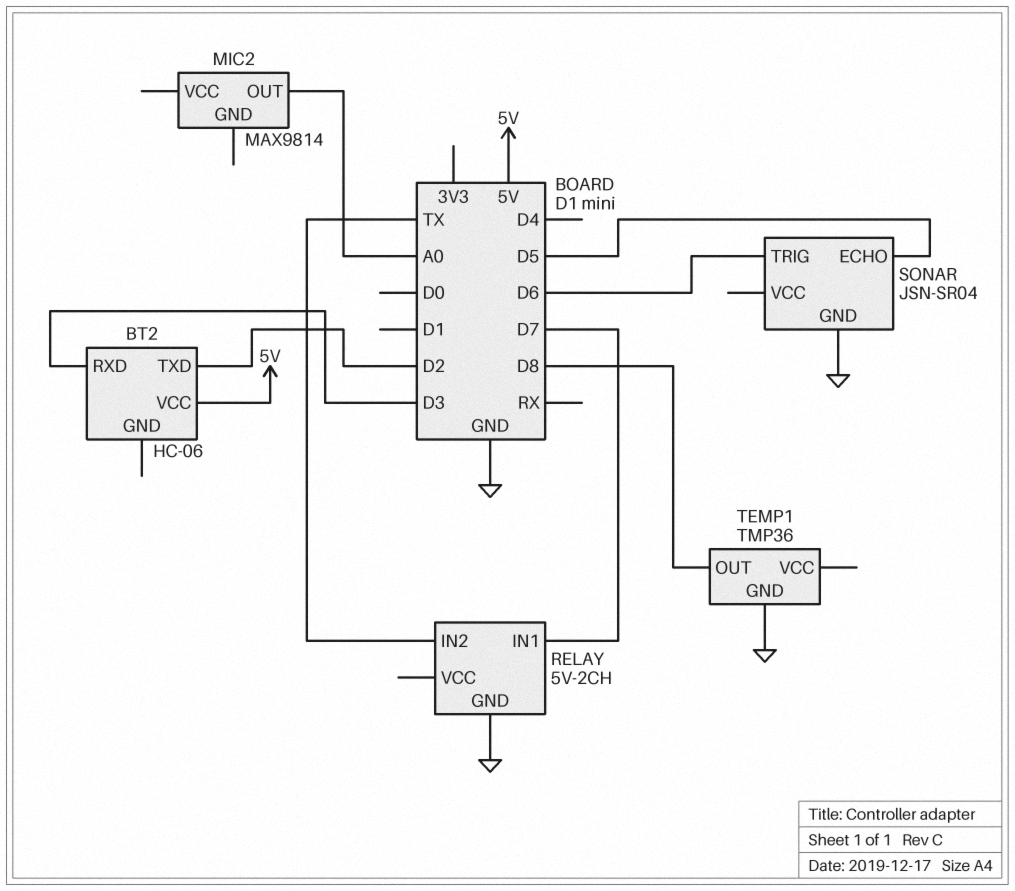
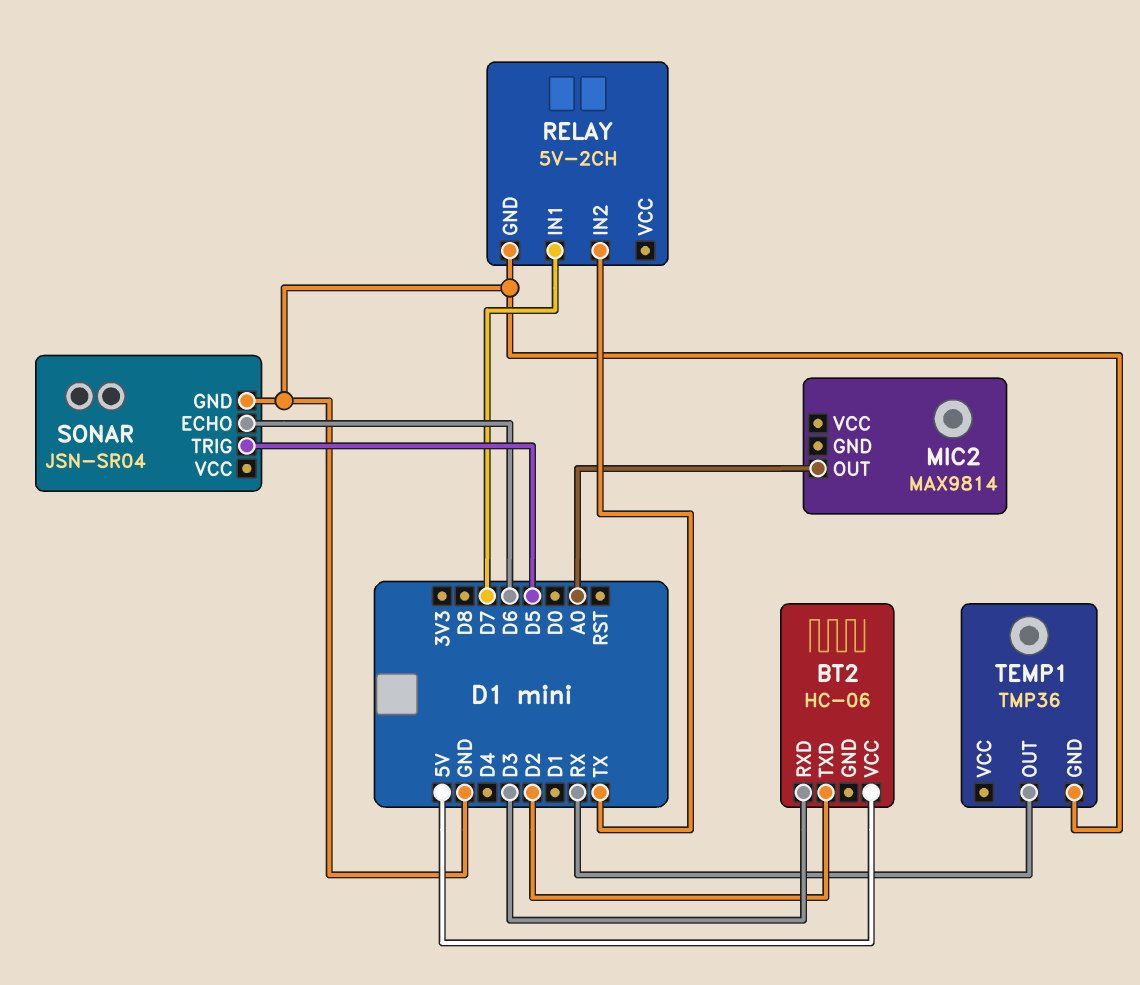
SONAR pin ECHO: D5 -> D6
SONAR pin TRIG: D6 -> D5
TEMP1 pin OUT: D8 -> RX

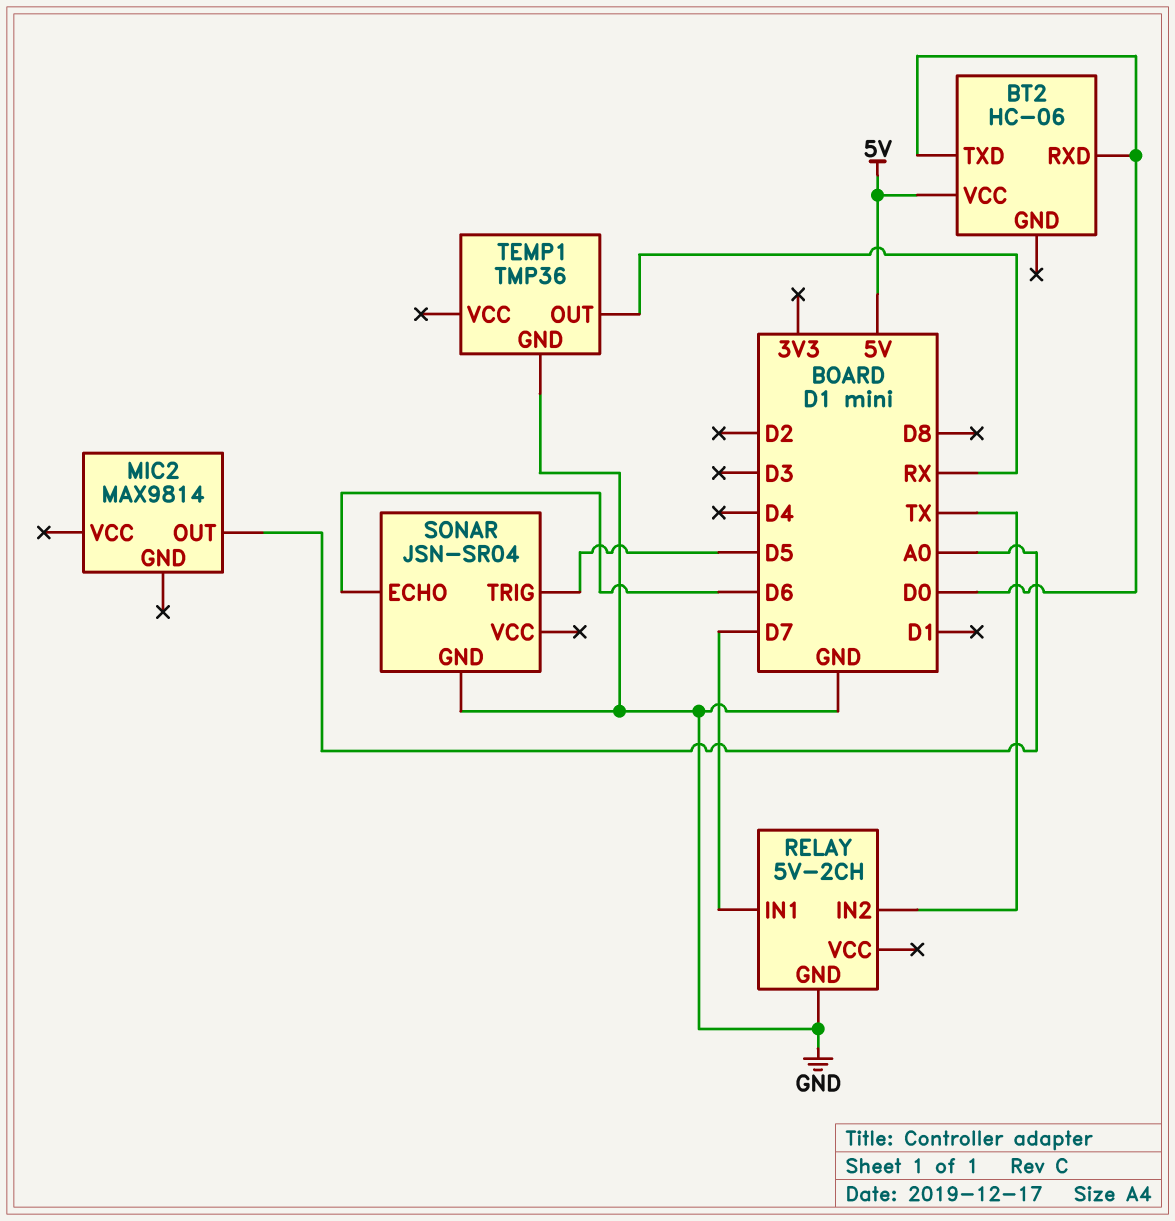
BT2 pin RXD: D3 -> D0
BT2 pin TXD: D2 -> D0

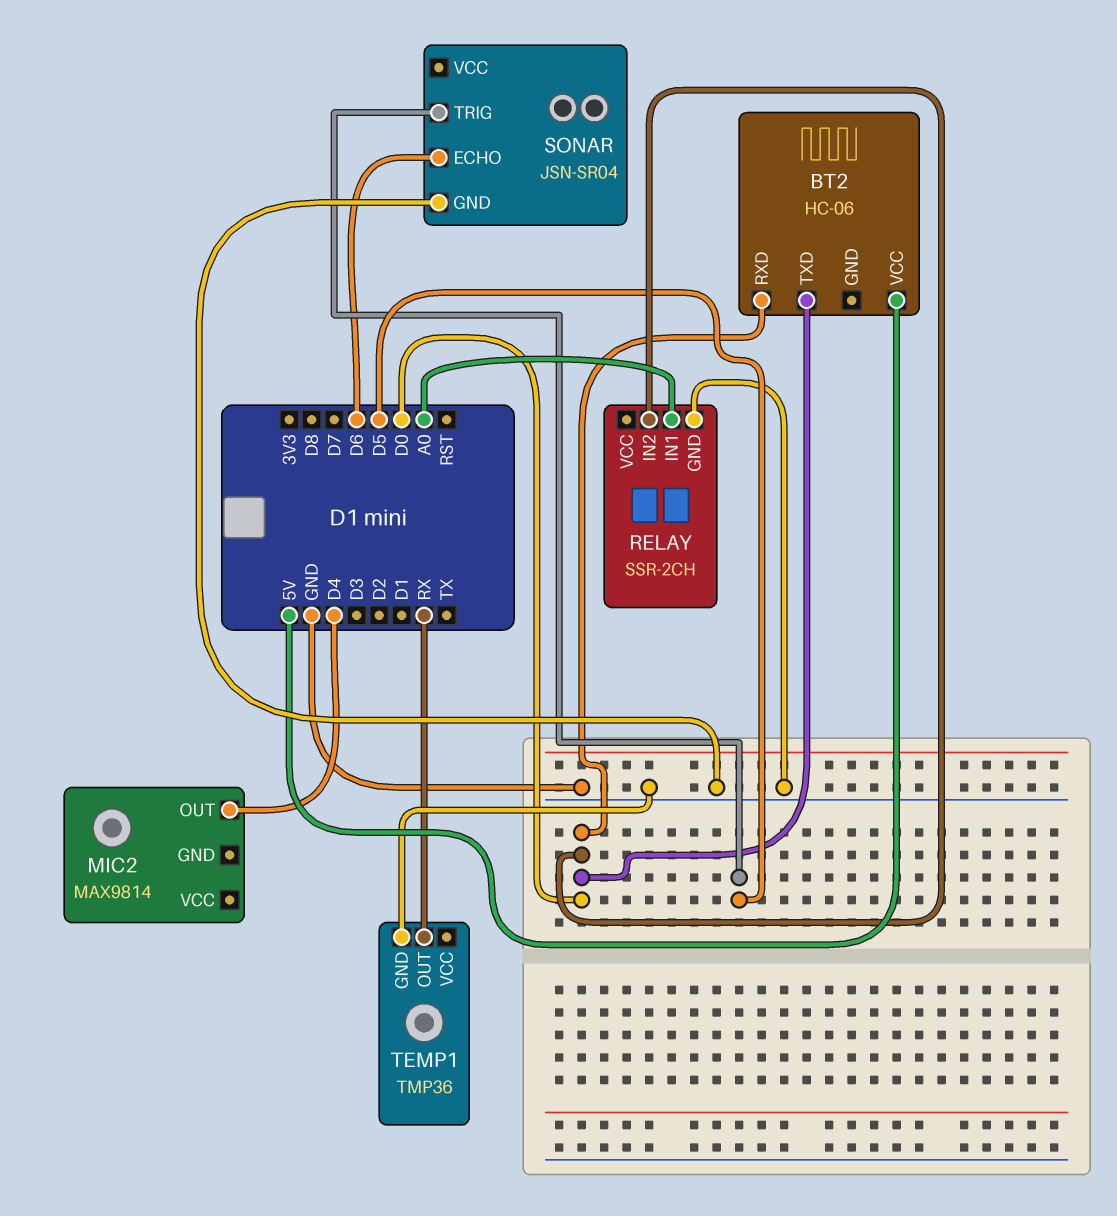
MIC2 pin OUT: A0 -> D4
RELAY: 5V-2CH -> SSR-2CH
RELAY pin IN1: D7 -> A0
RELAY pin IN2: TX -> D0

